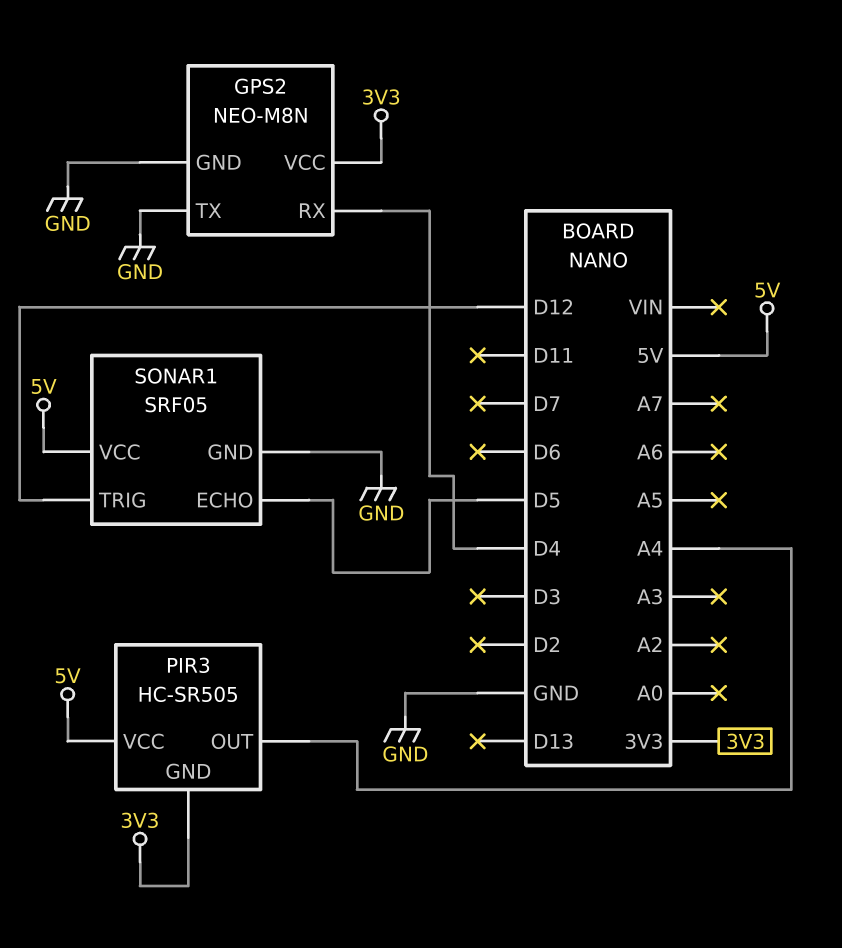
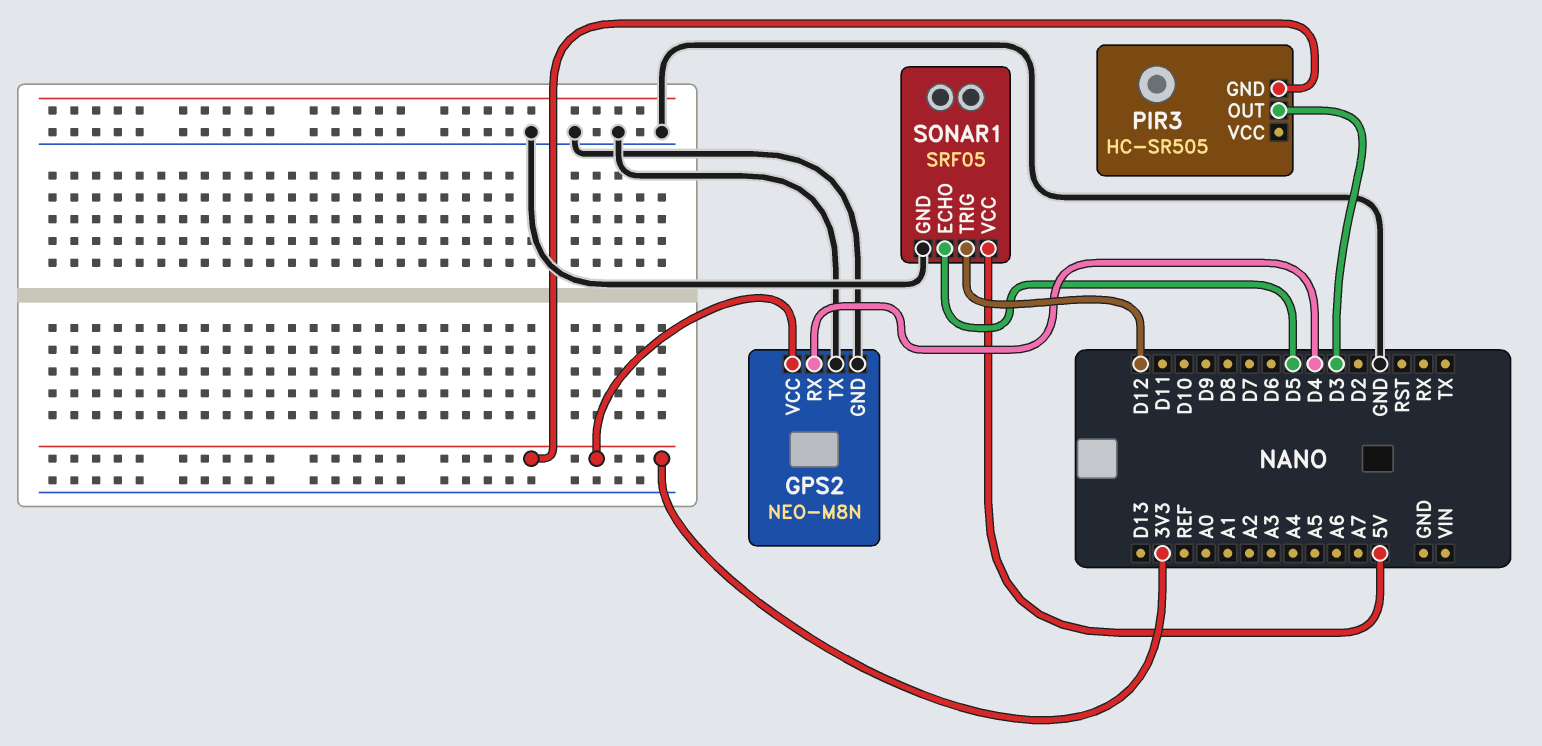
PIR3 pin OUT: A4 -> D3
PIR3 pin VCC: 5V -> none

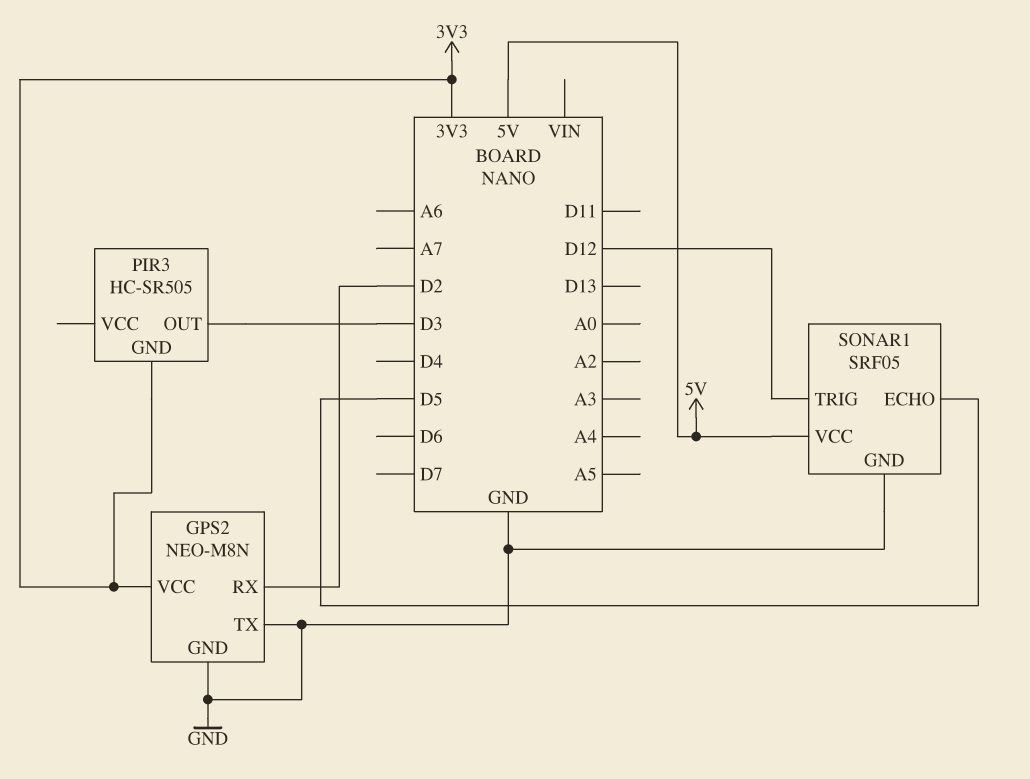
GPS2 pin RX: D4 -> D2

